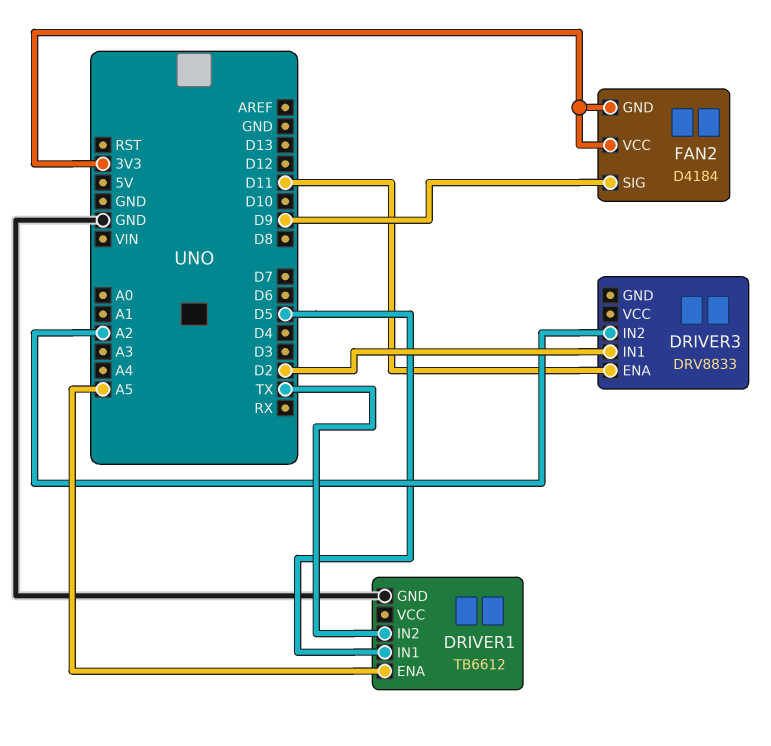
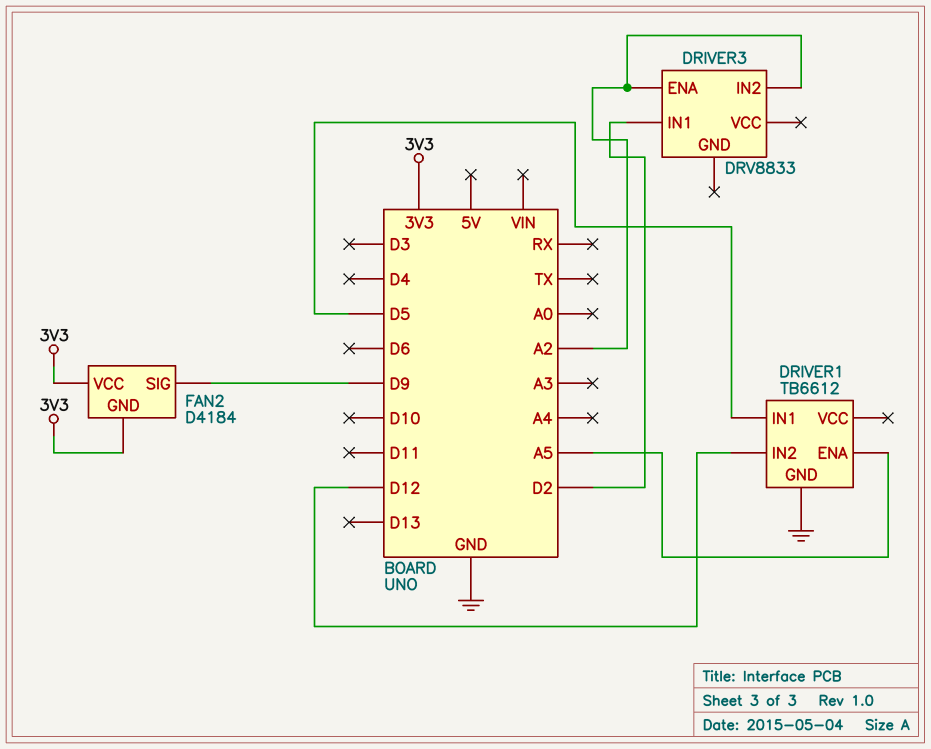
DRIVER1 pin IN2: TX -> D12
DRIVER3 pin ENA: D11 -> A2

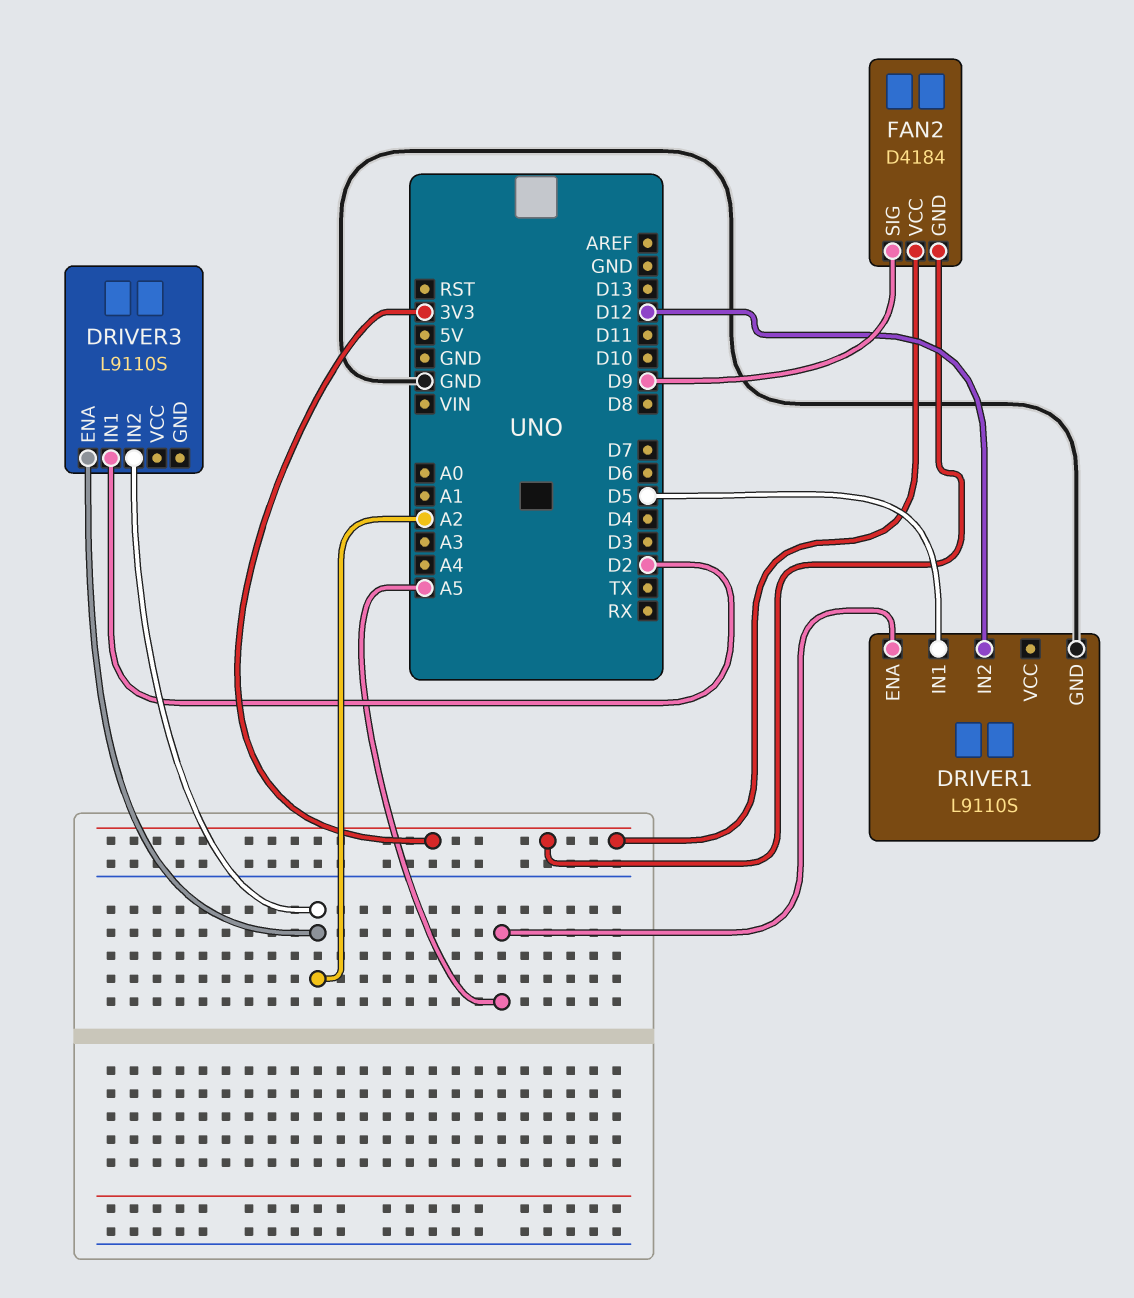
DRIVER1: TB6612 -> L9110S
DRIVER3: DRV8833 -> L9110S

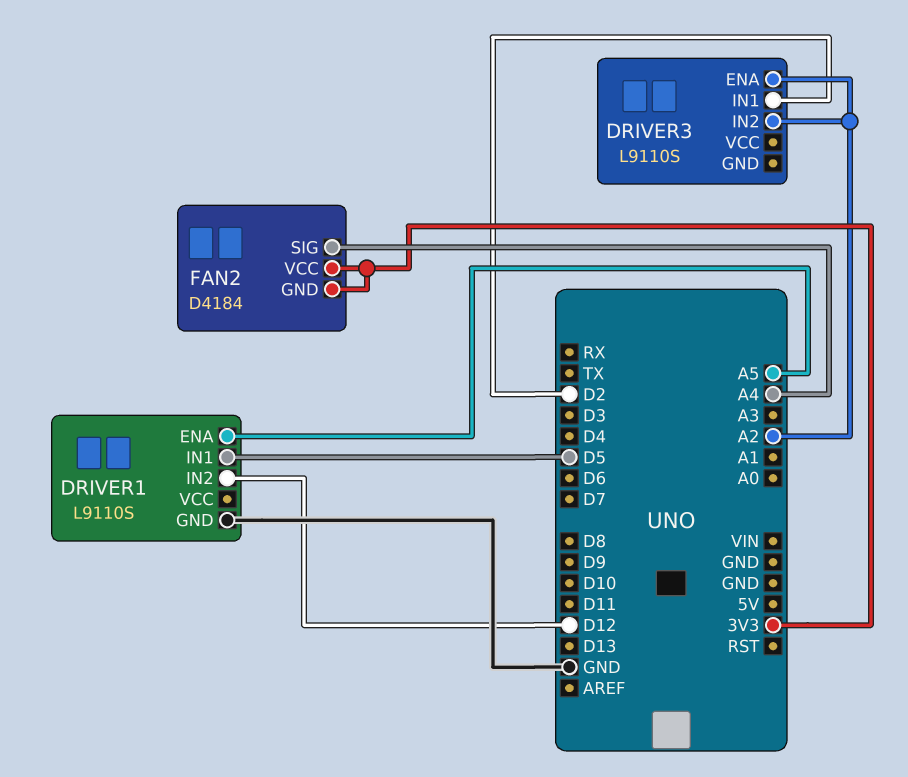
FAN2 pin SIG: D9 -> A4

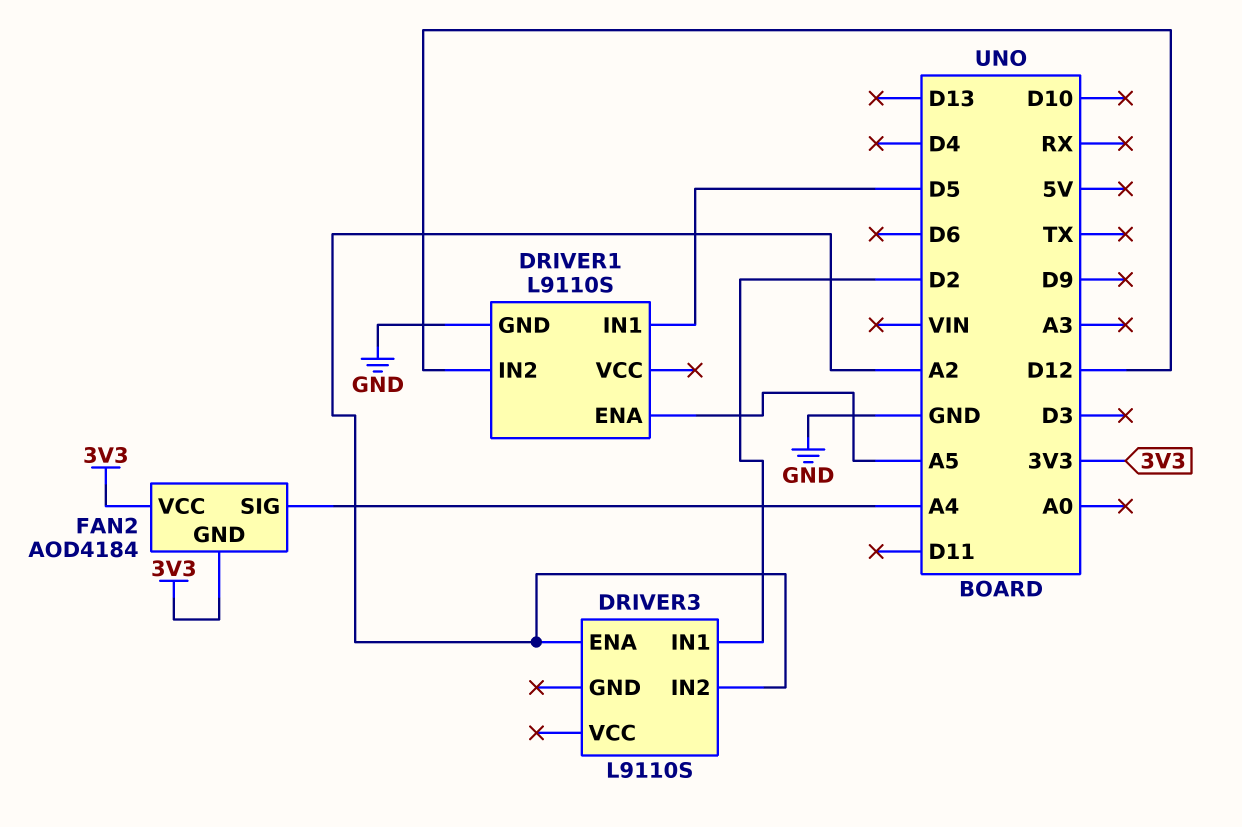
FAN2: D4184 -> AOD4184

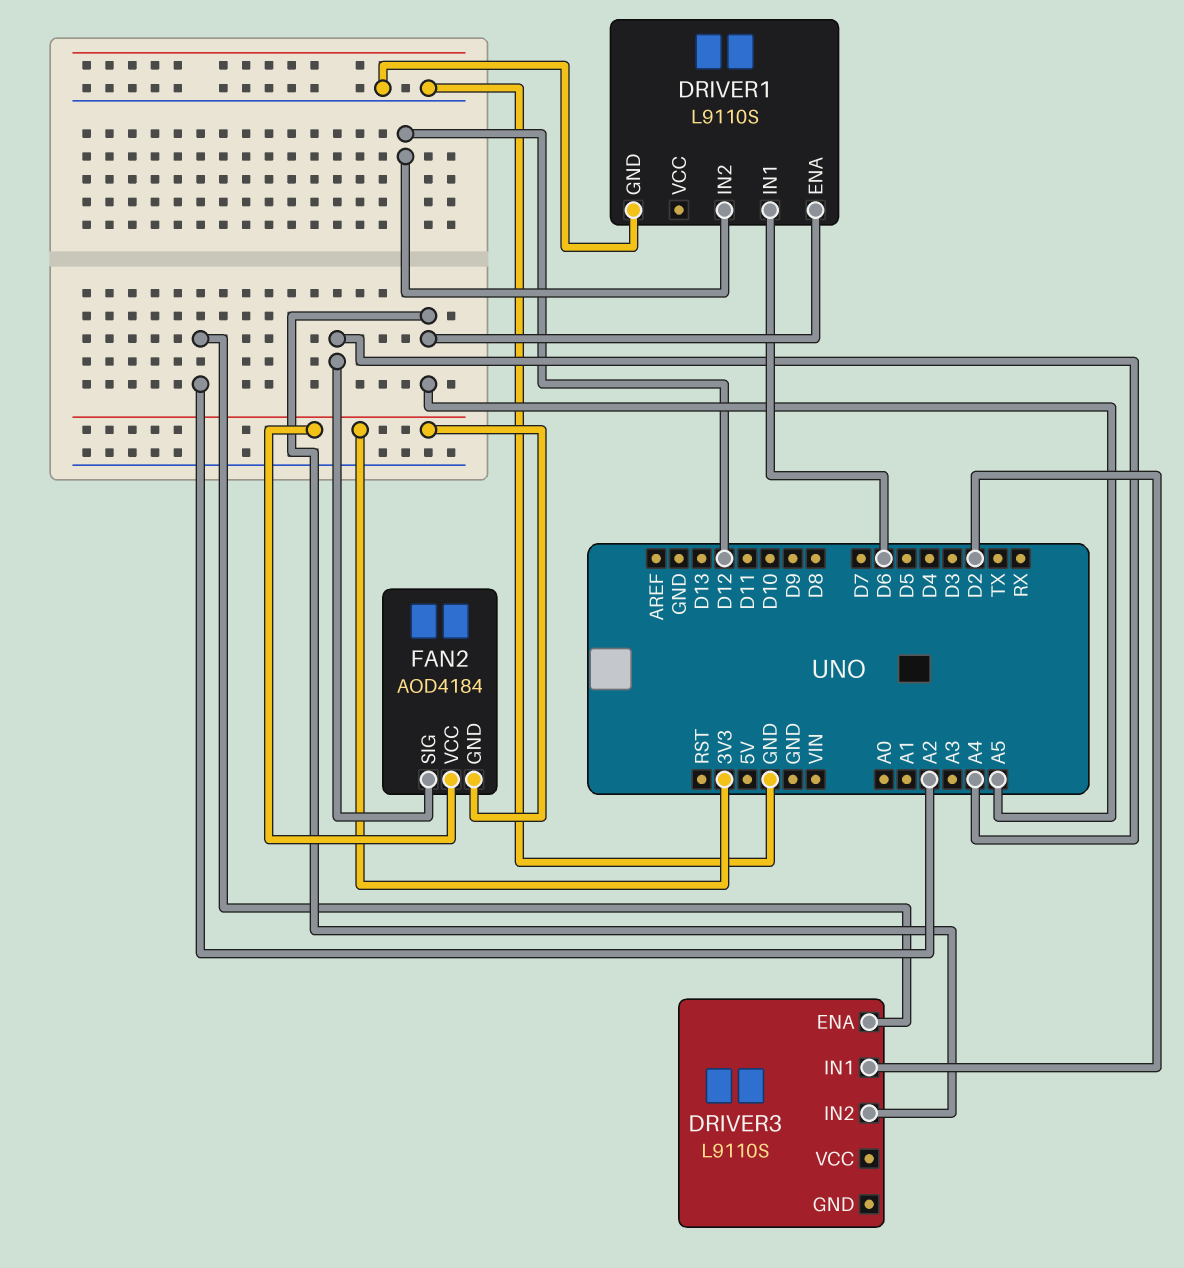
DRIVER1 pin IN1: D5 -> D6
DRIVER3 pin IN2: A2 -> A5

